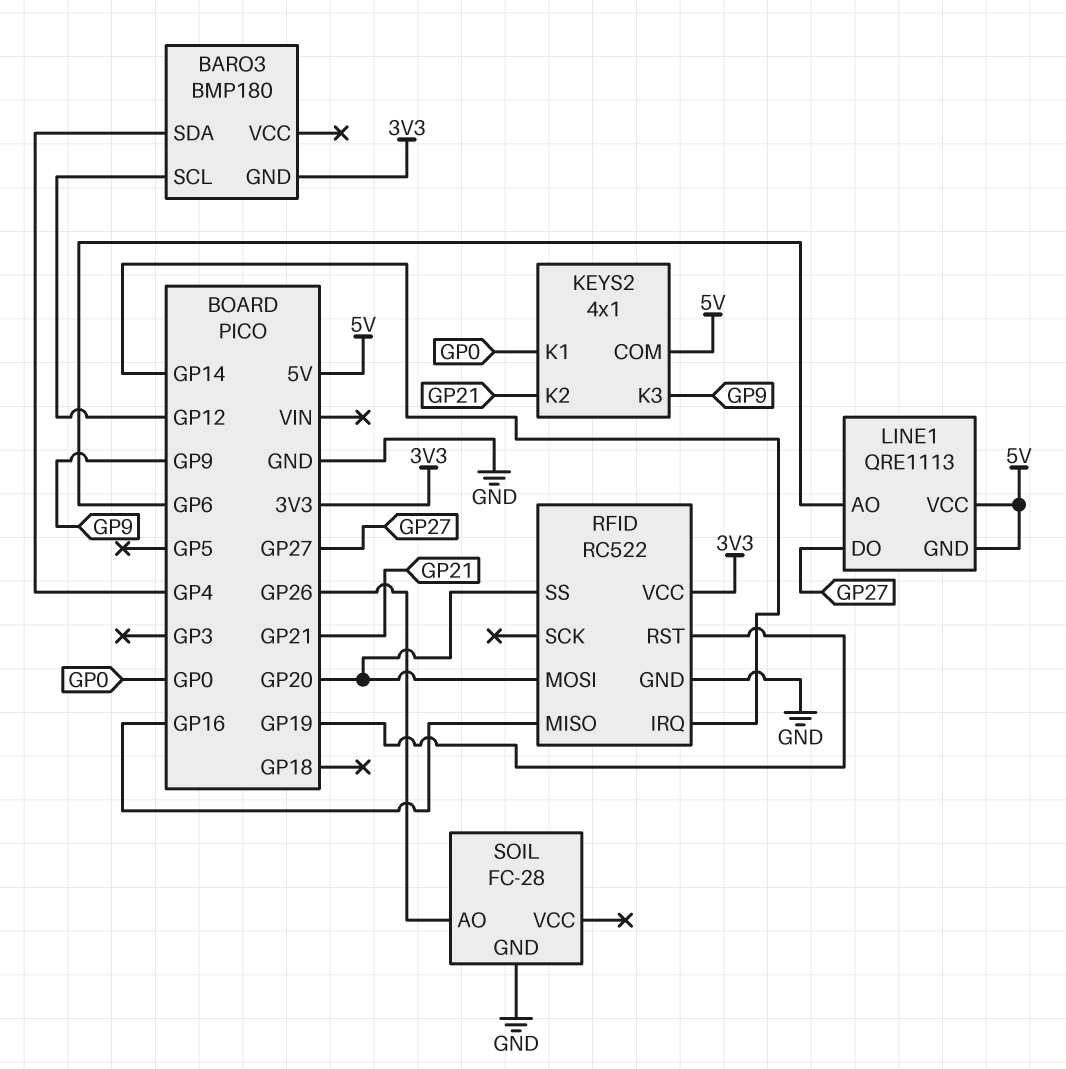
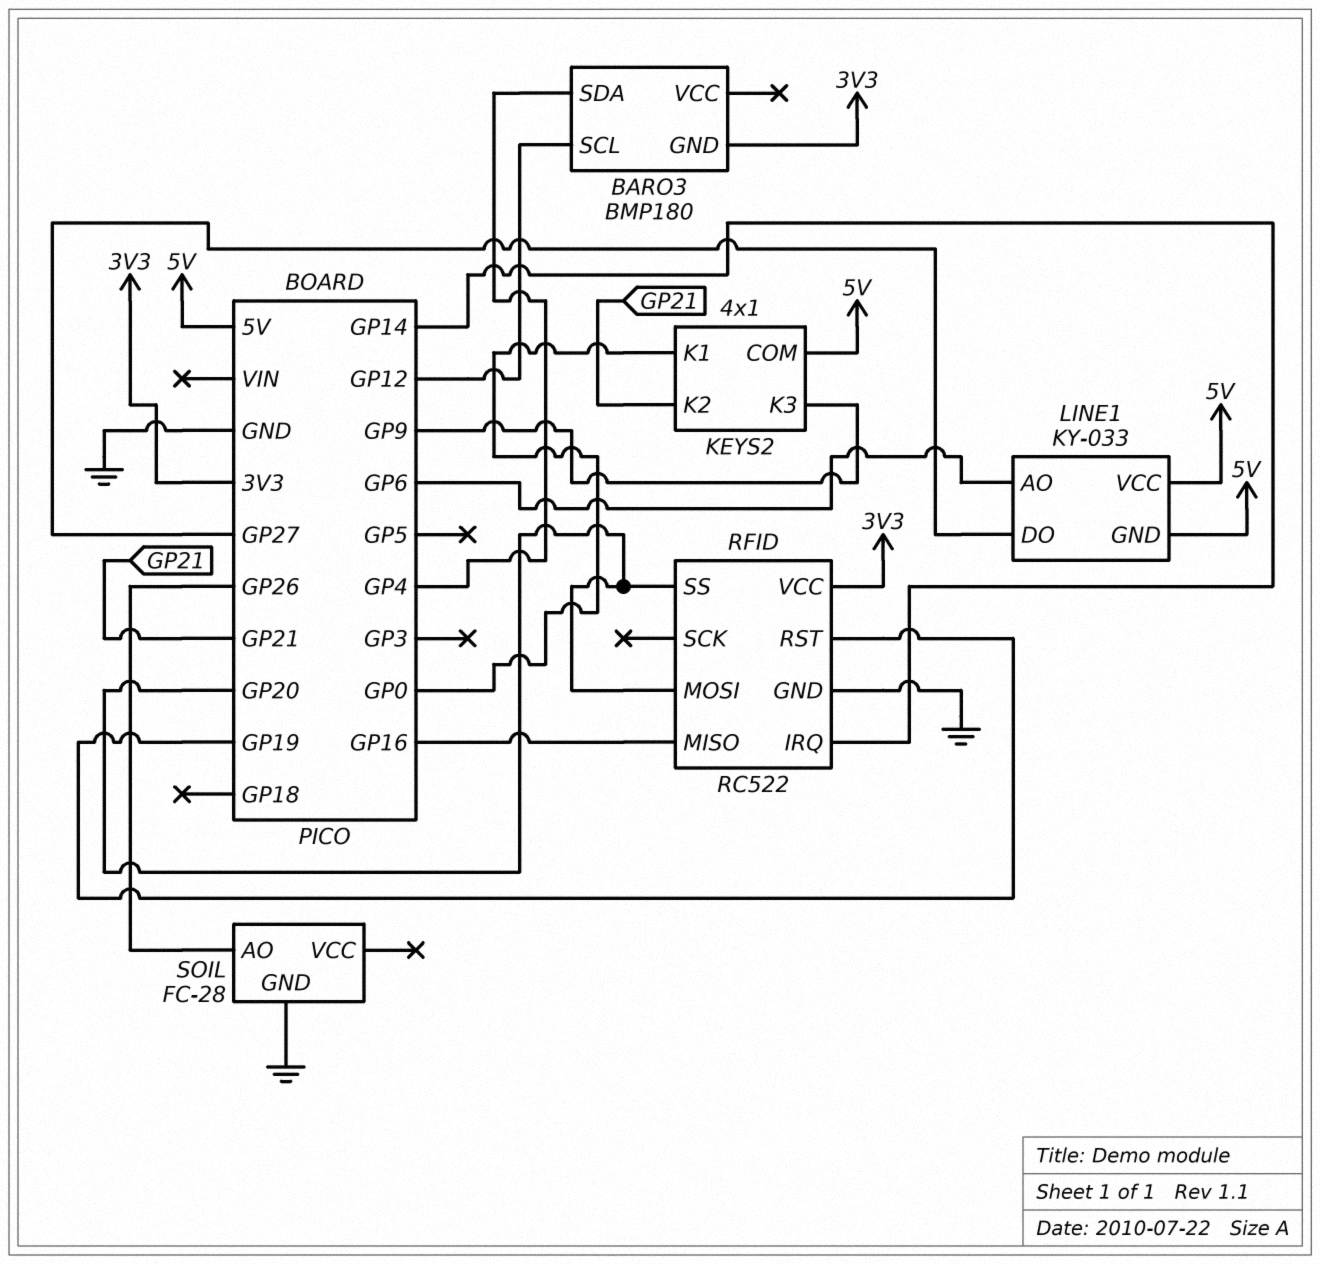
LINE1: QRE1113 -> KY-033

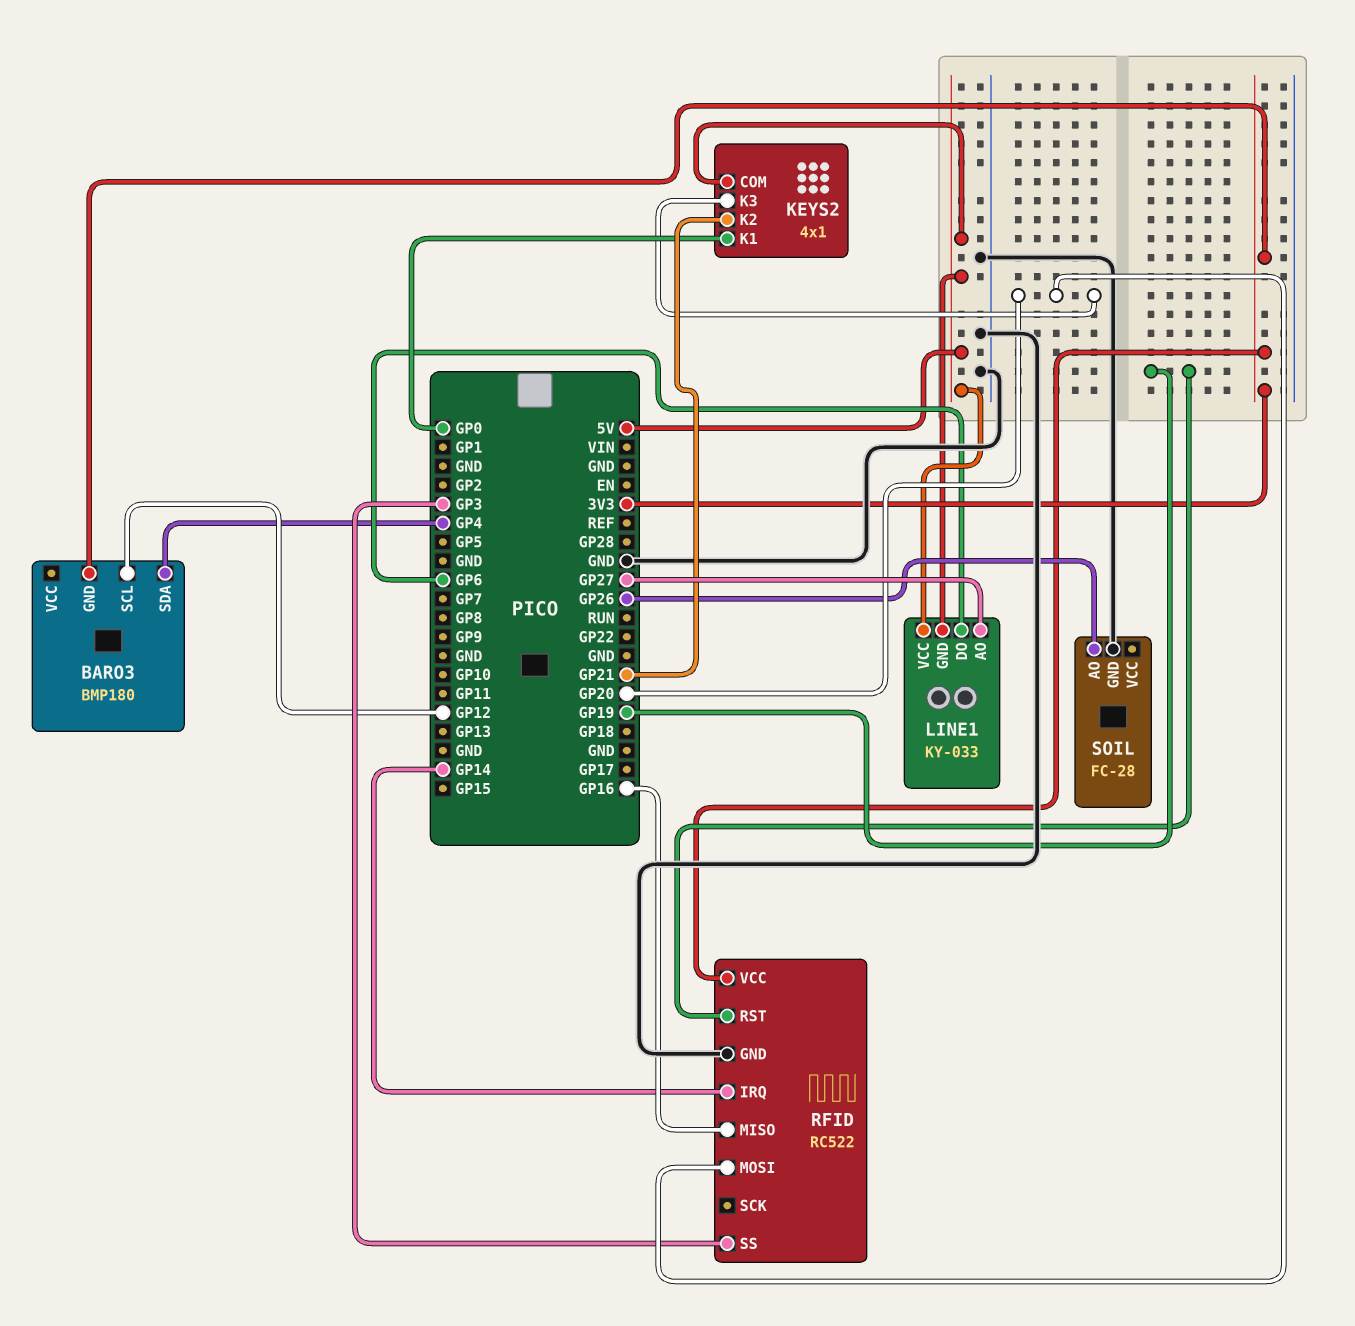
KEYS2 pin K3: GP9 -> GP20
LINE1 pin AO: GP6 -> GP27
LINE1 pin DO: GP27 -> GP6
RFID pin SS: GP20 -> GP3

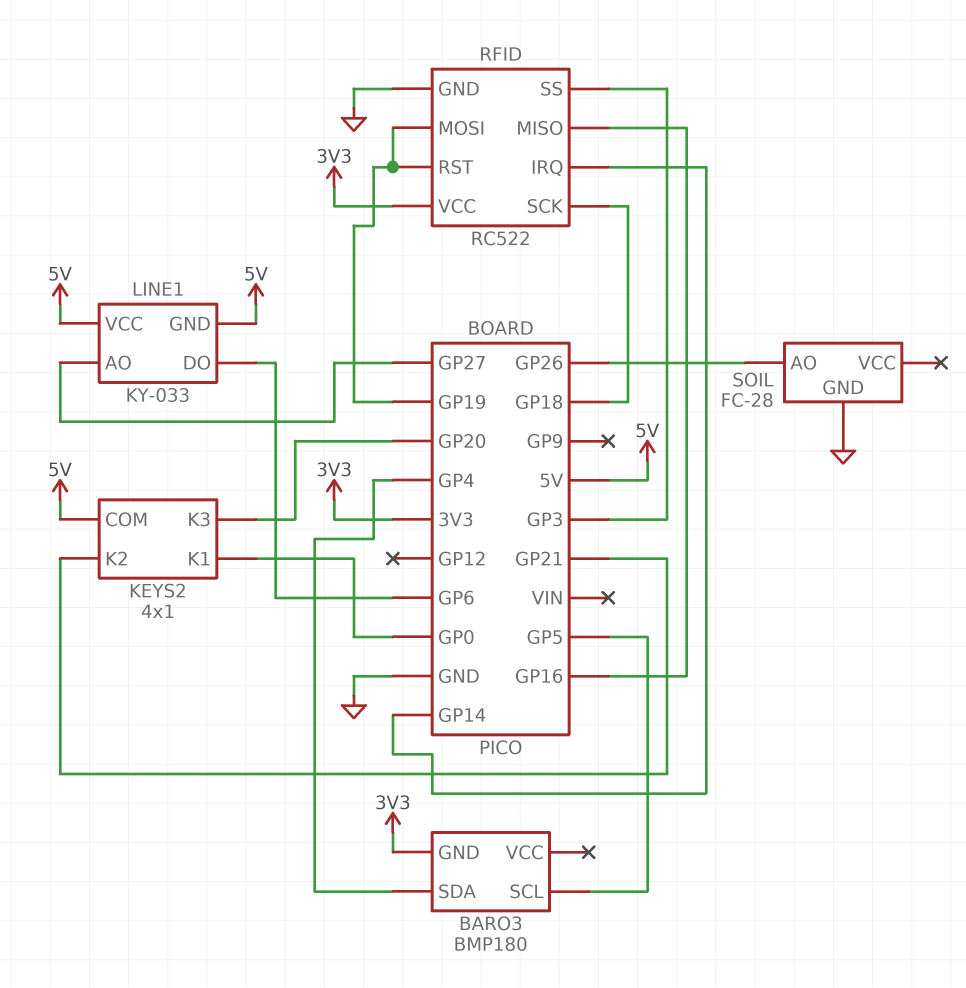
BARO3 pin SCL: GP12 -> GP5
RFID pin MOSI: GP20 -> GP19
RFID pin SCK: none -> GP18

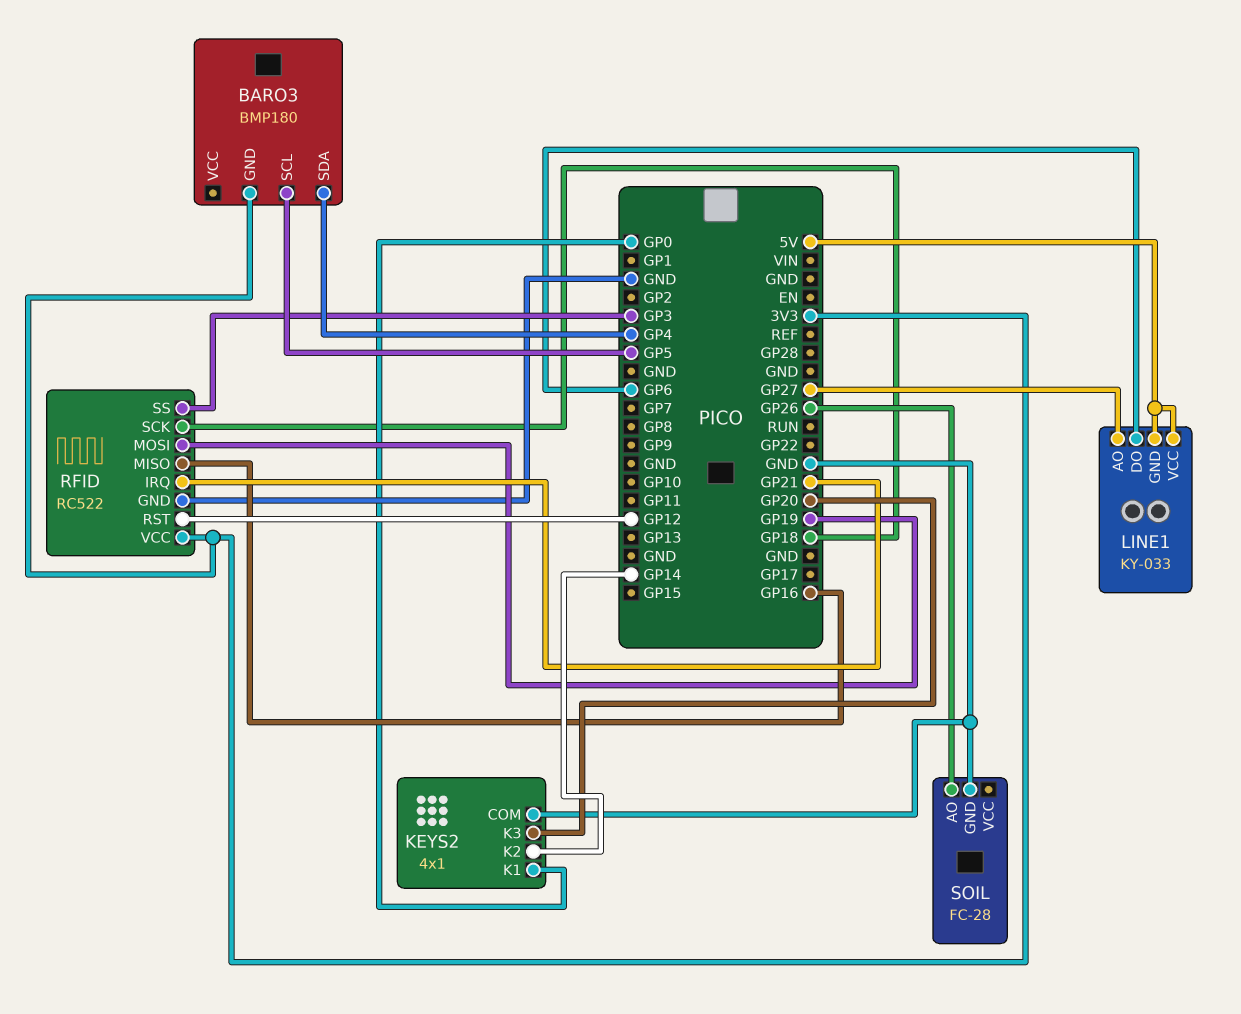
KEYS2 pin COM: 5V -> GND
KEYS2 pin K2: GP21 -> GP14
RFID pin IRQ: GP14 -> GP21
RFID pin RST: GP19 -> GP12

